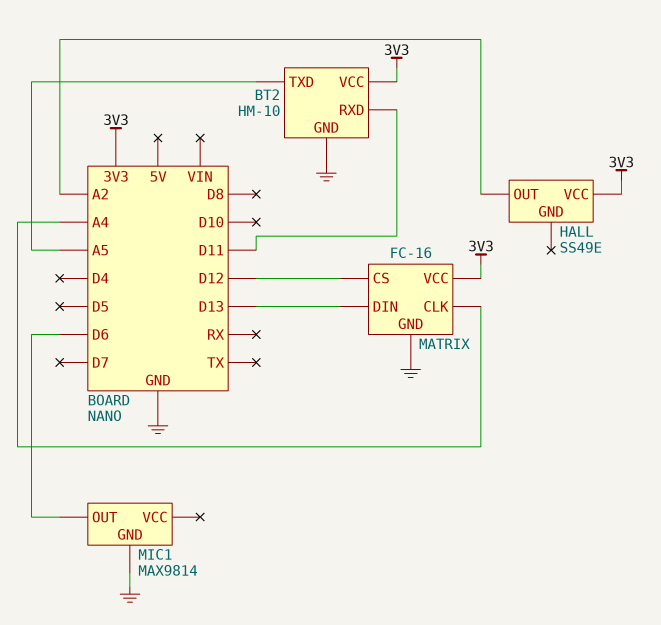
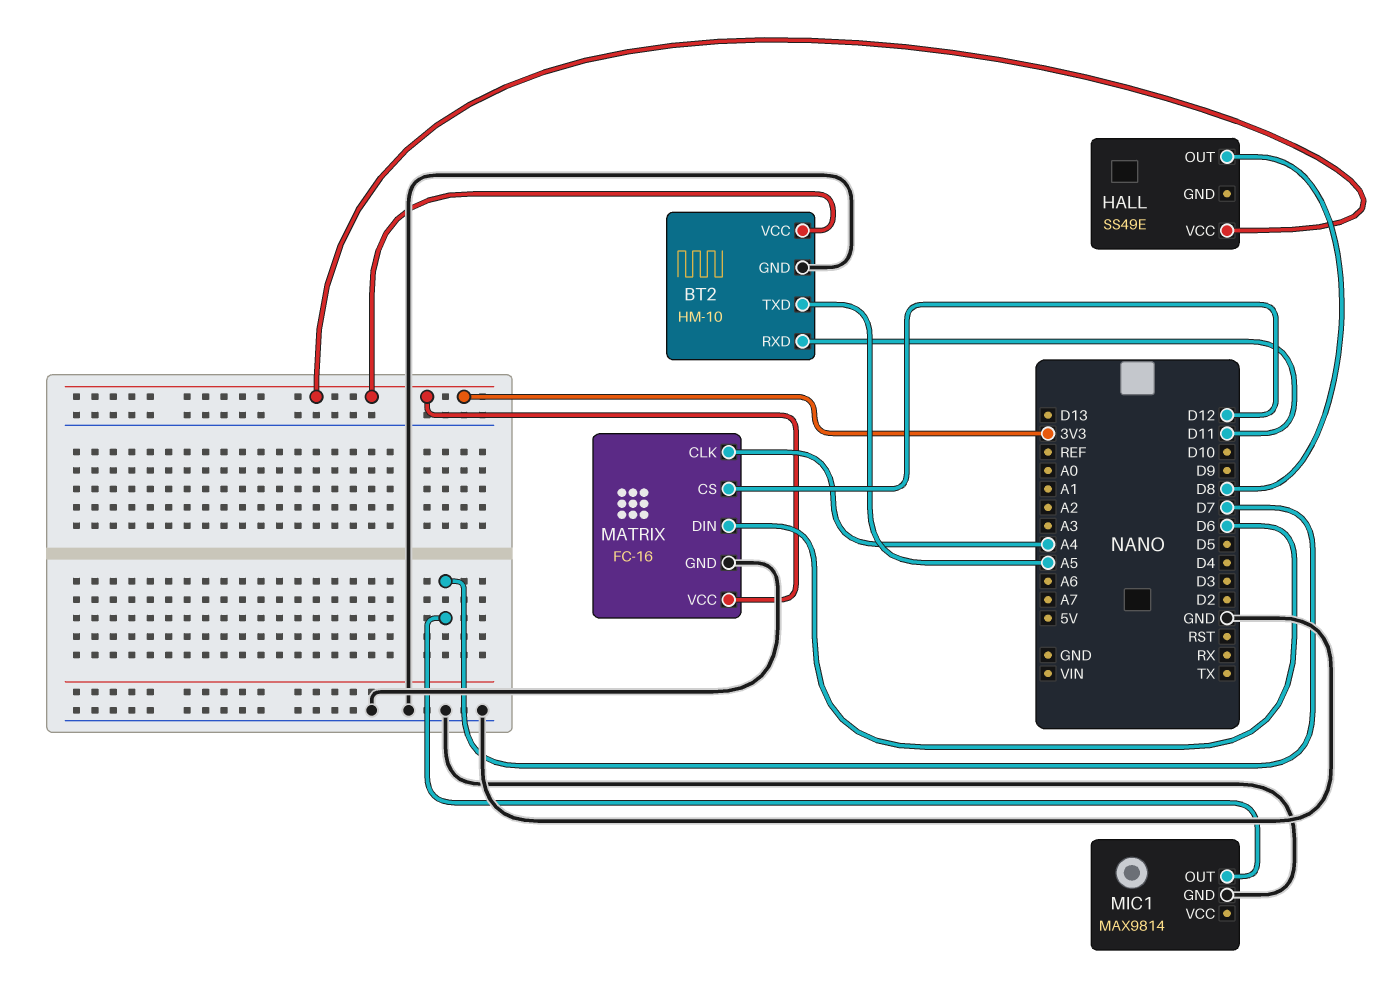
HALL pin OUT: A2 -> D8
MATRIX pin DIN: D13 -> D6
MIC1 pin OUT: D6 -> D7

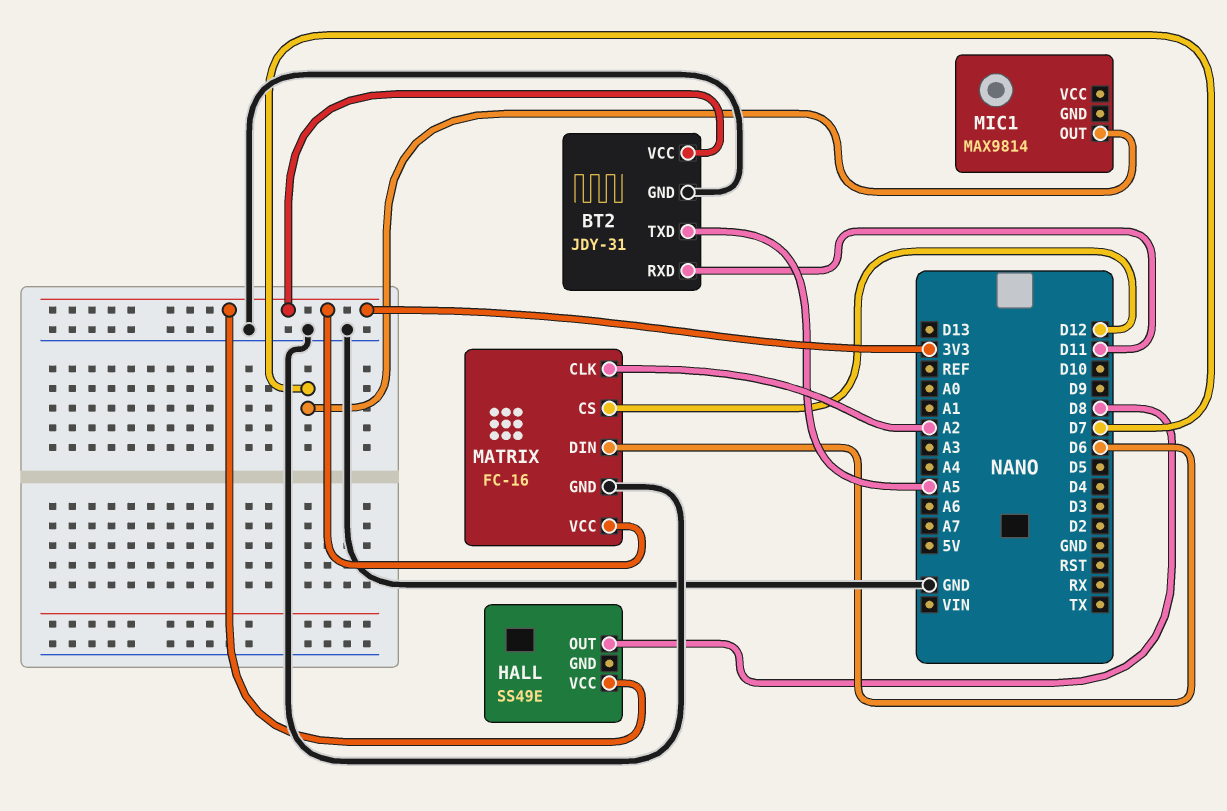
BT2: HM-10 -> JDY-31
MATRIX pin CLK: A4 -> A2
MIC1 pin GND: GND -> none

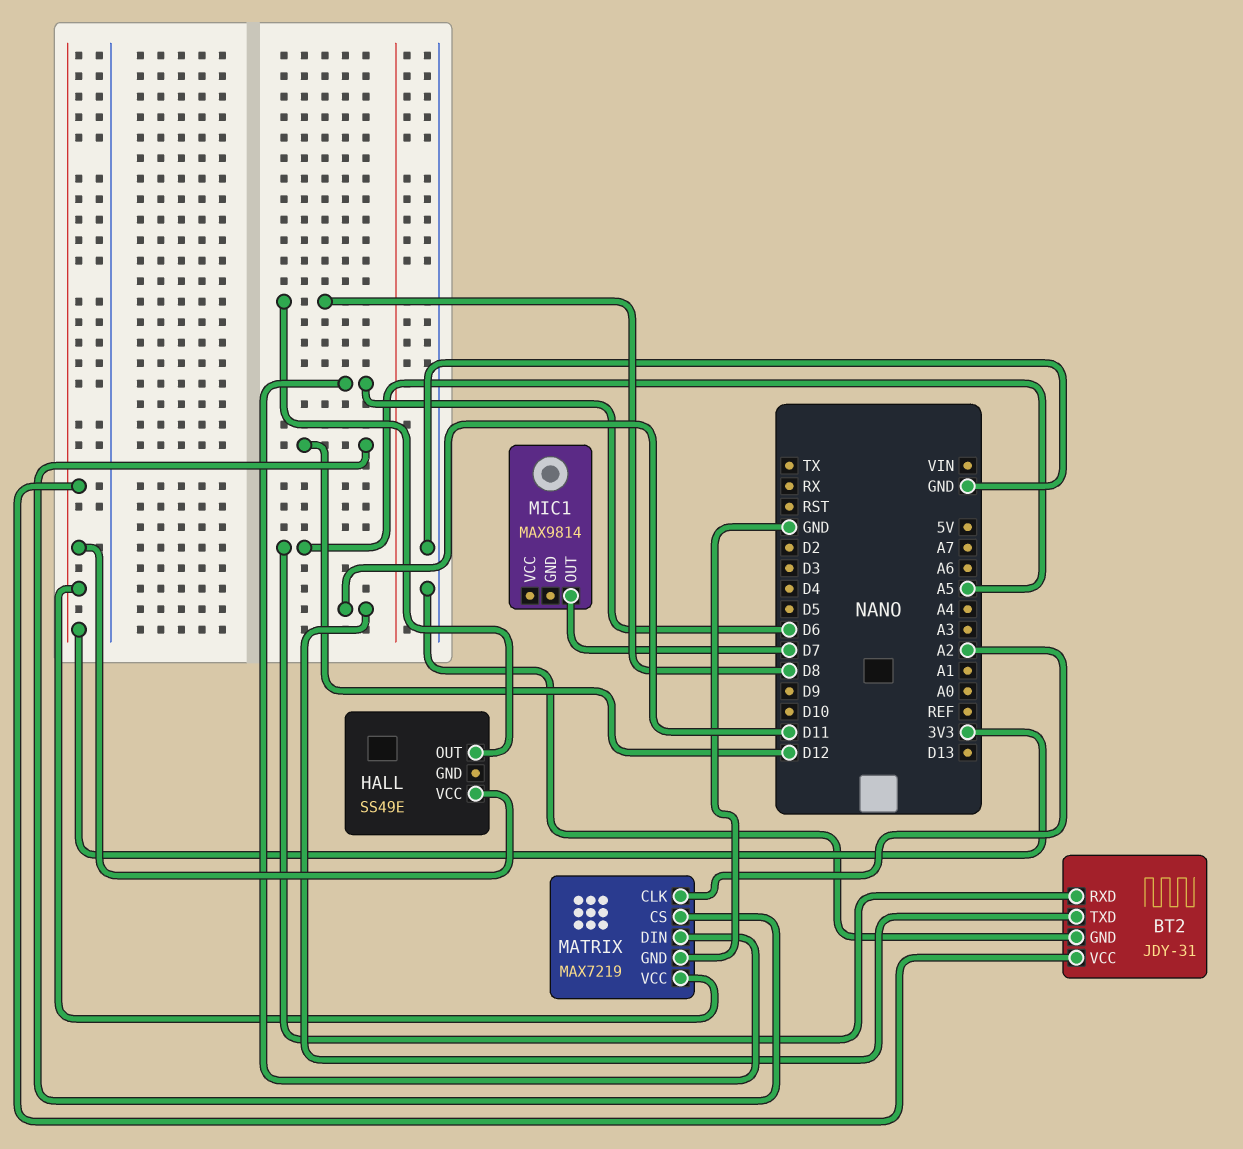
BT2 pin RXD: D11 -> A5
BT2 pin TXD: A5 -> D11
MATRIX: FC-16 -> MAX7219

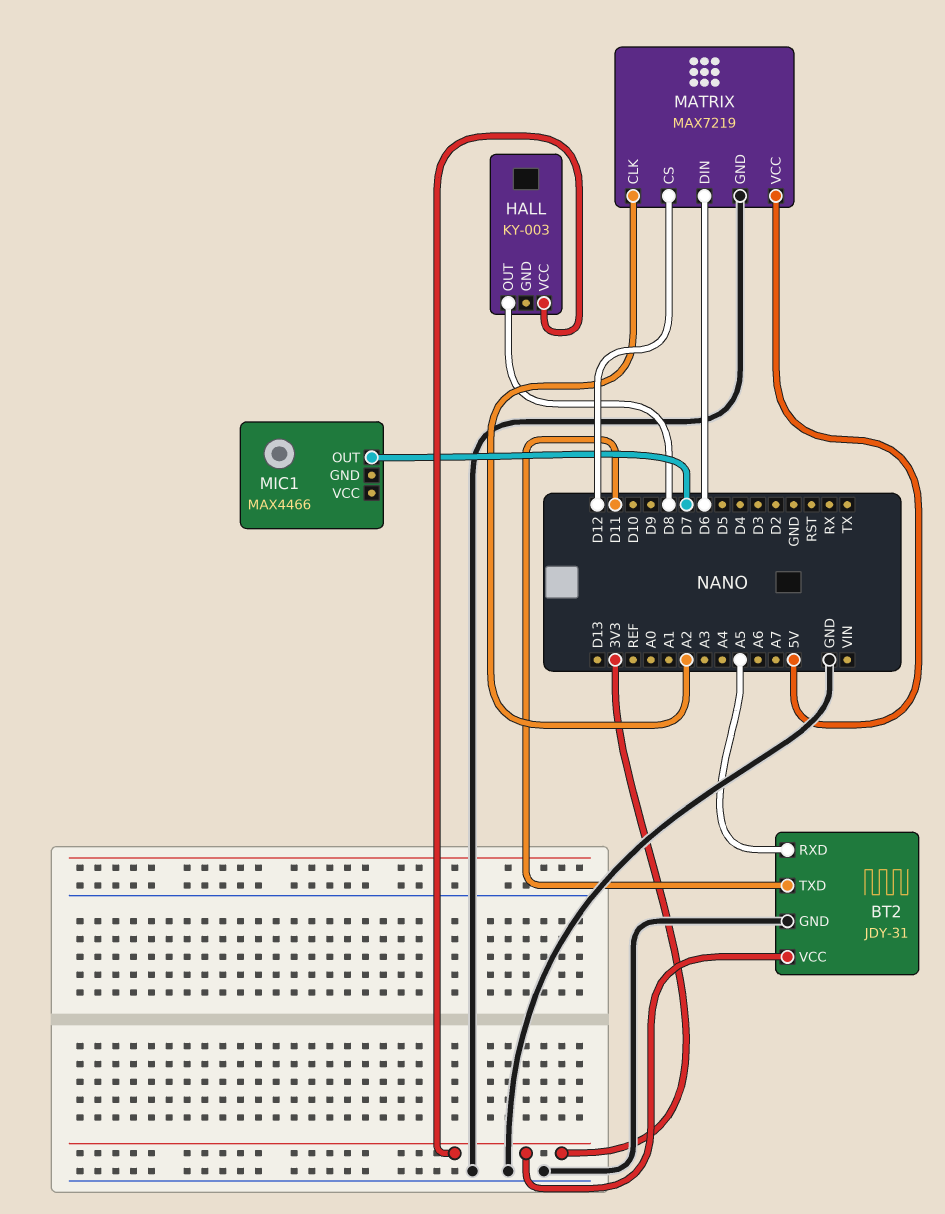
HALL: SS49E -> KY-003
MATRIX pin VCC: 3V3 -> 5V
MIC1: MAX9814 -> MAX4466

